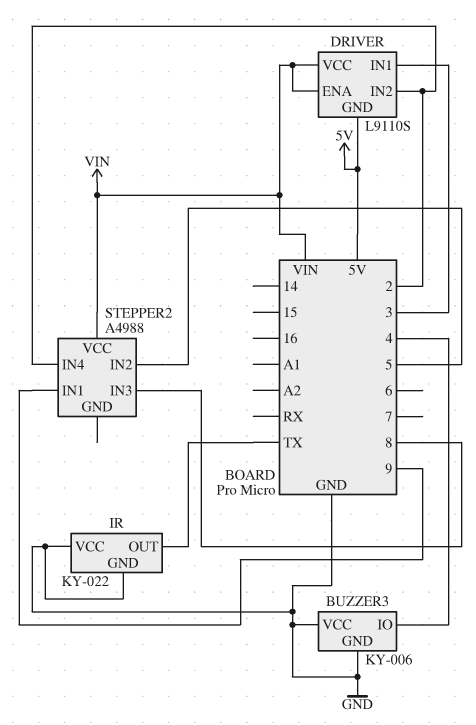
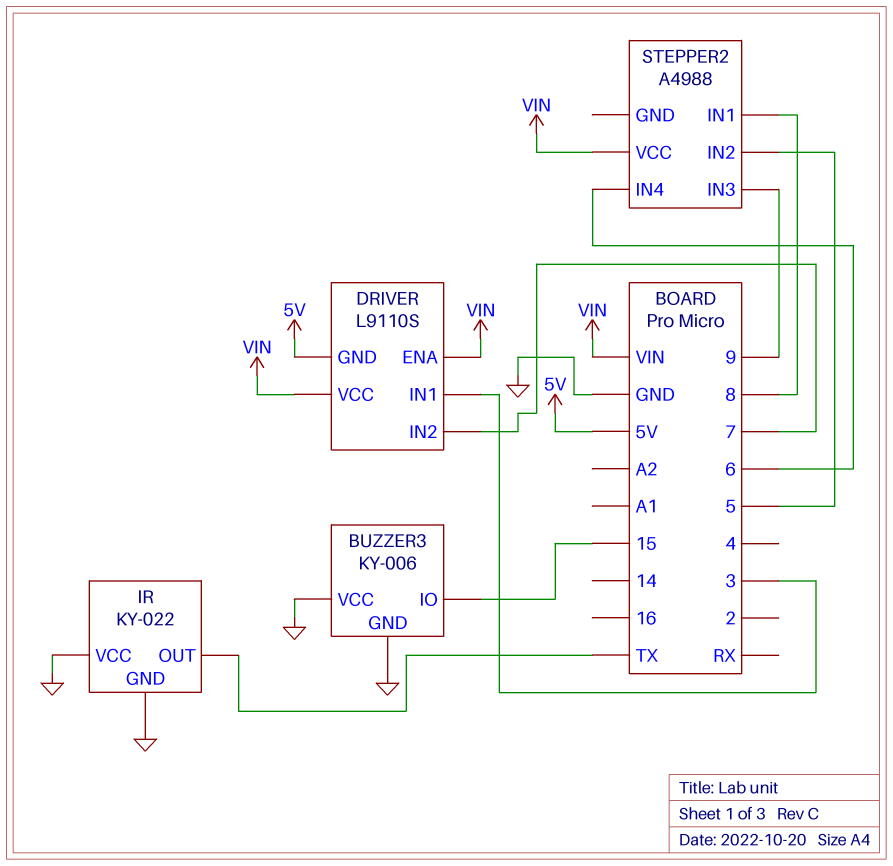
BUZZER3 pin IO: 4 -> 15
DRIVER pin IN2: 2 -> 7
STEPPER2 pin IN1: 9 -> 8
STEPPER2 pin IN3: 8 -> 9
STEPPER2 pin IN4: 2 -> 6

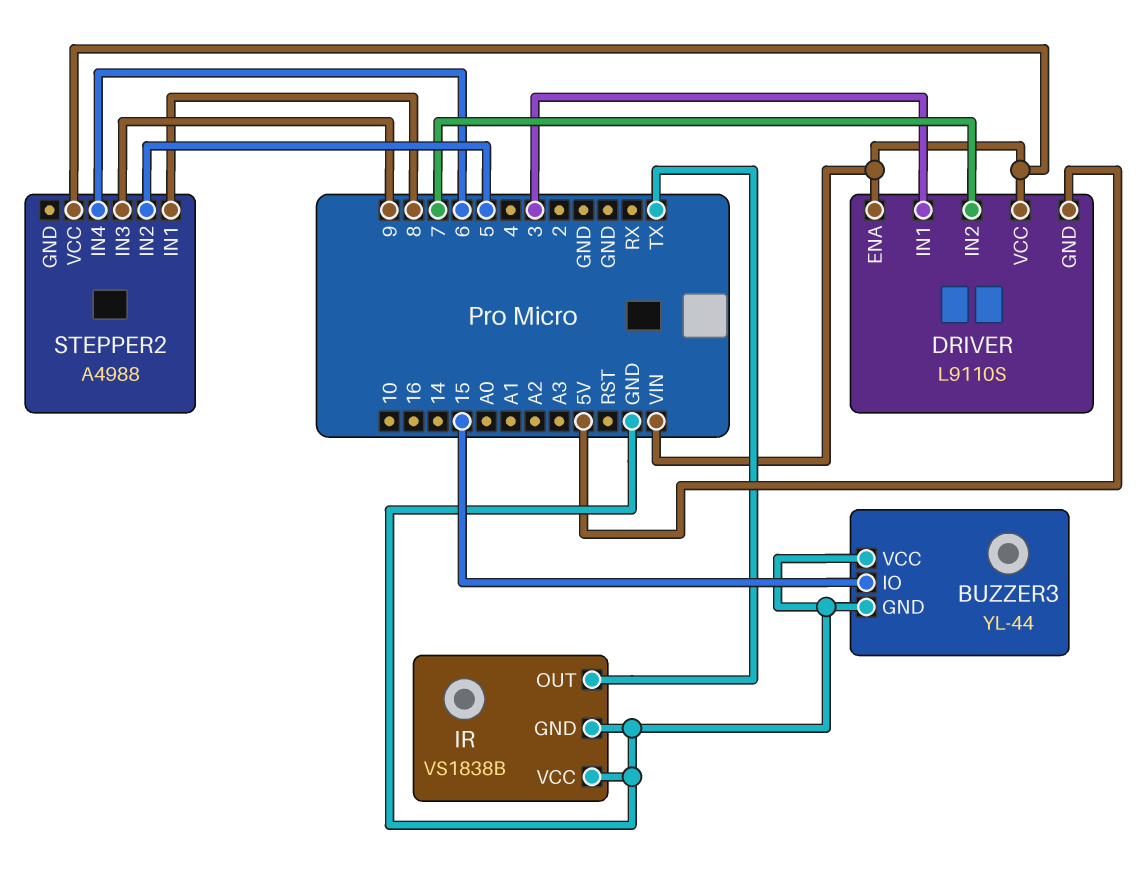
BUZZER3: KY-006 -> YL-44
IR: KY-022 -> VS1838B

